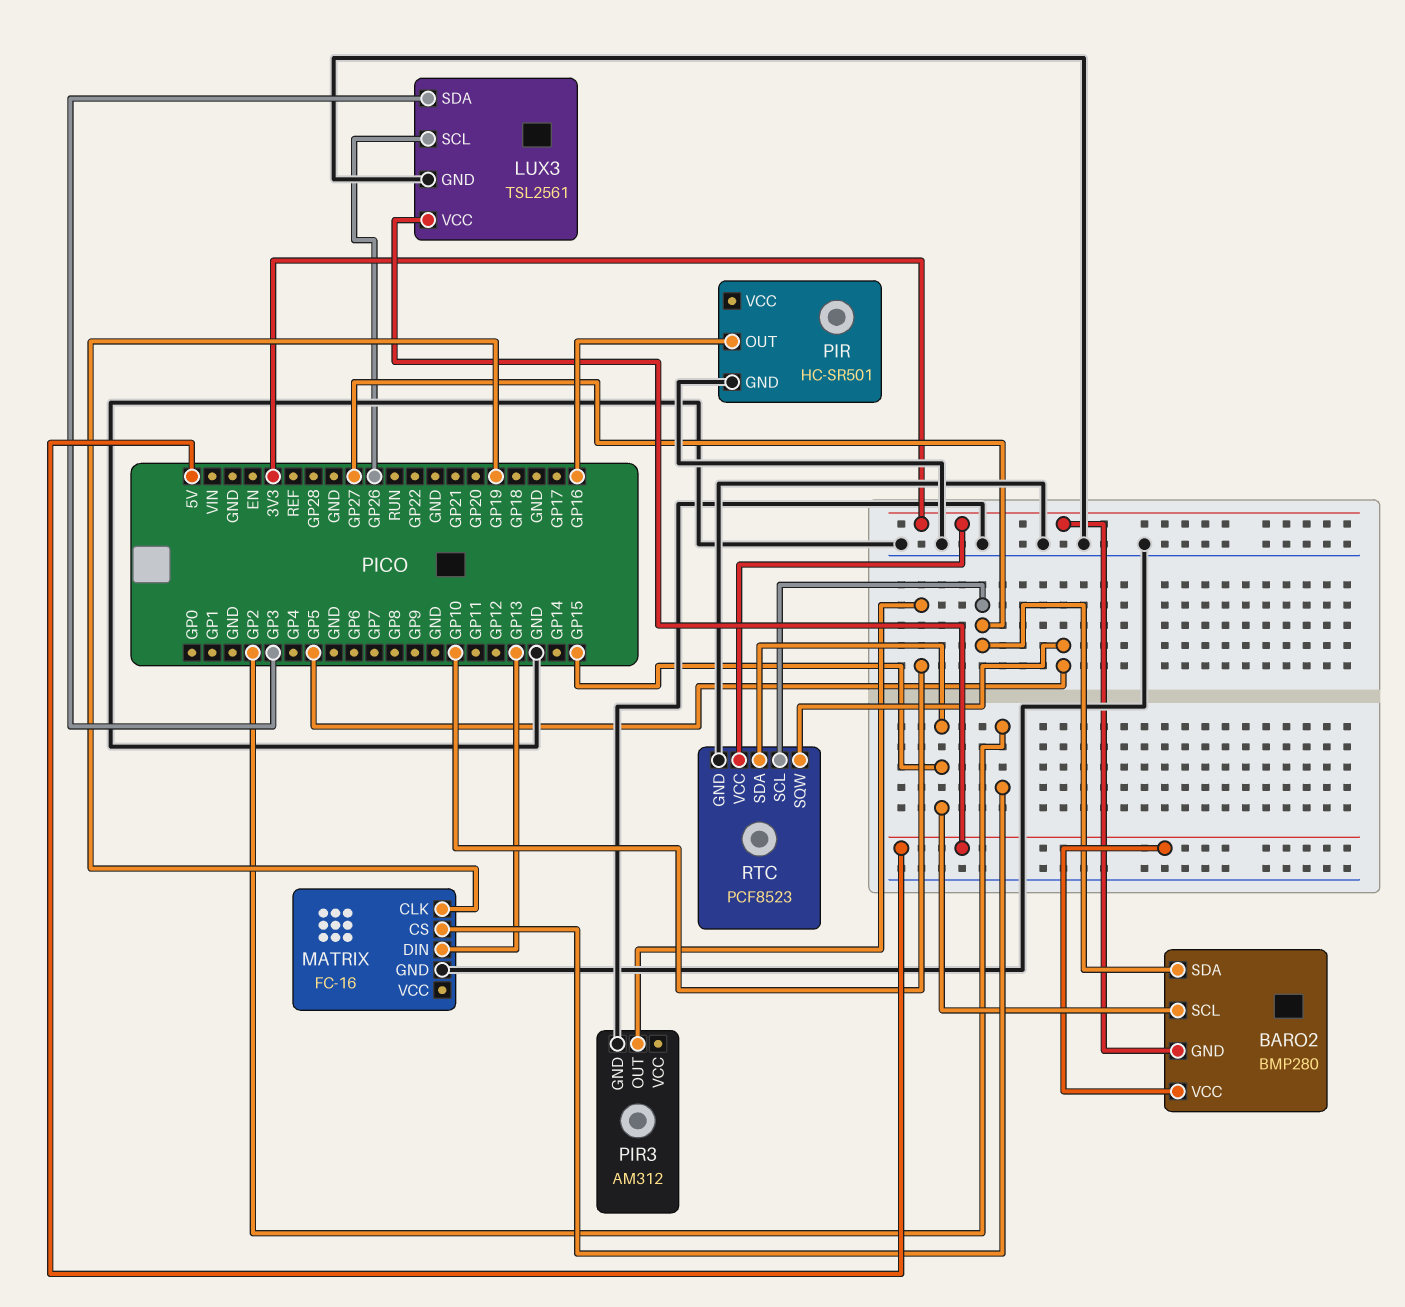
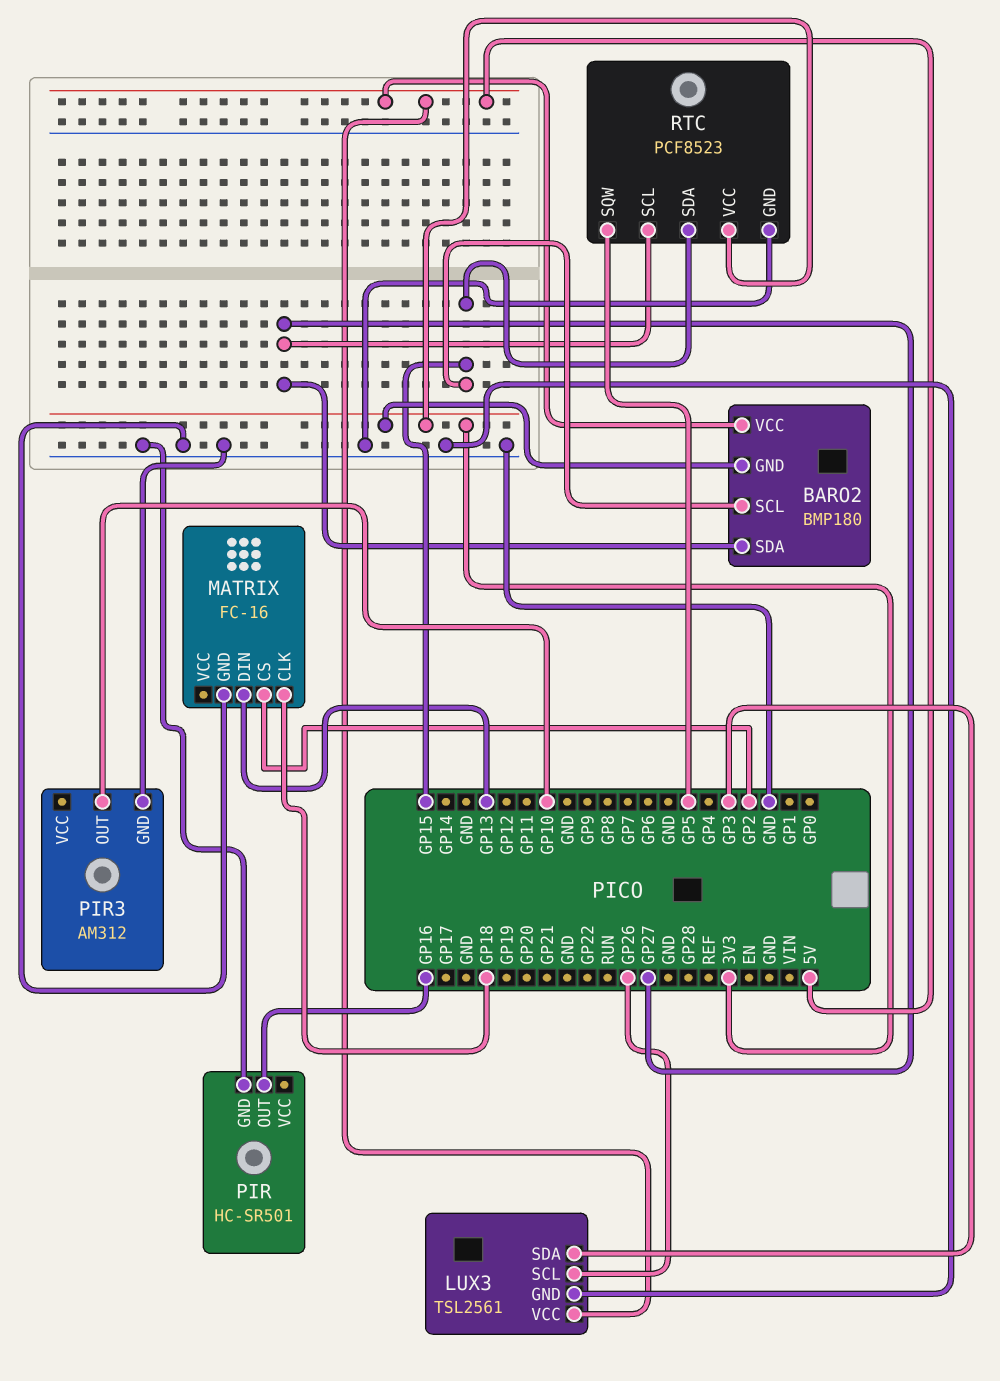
BARO2: BMP280 -> BMP180
MATRIX pin CLK: GP19 -> GP18

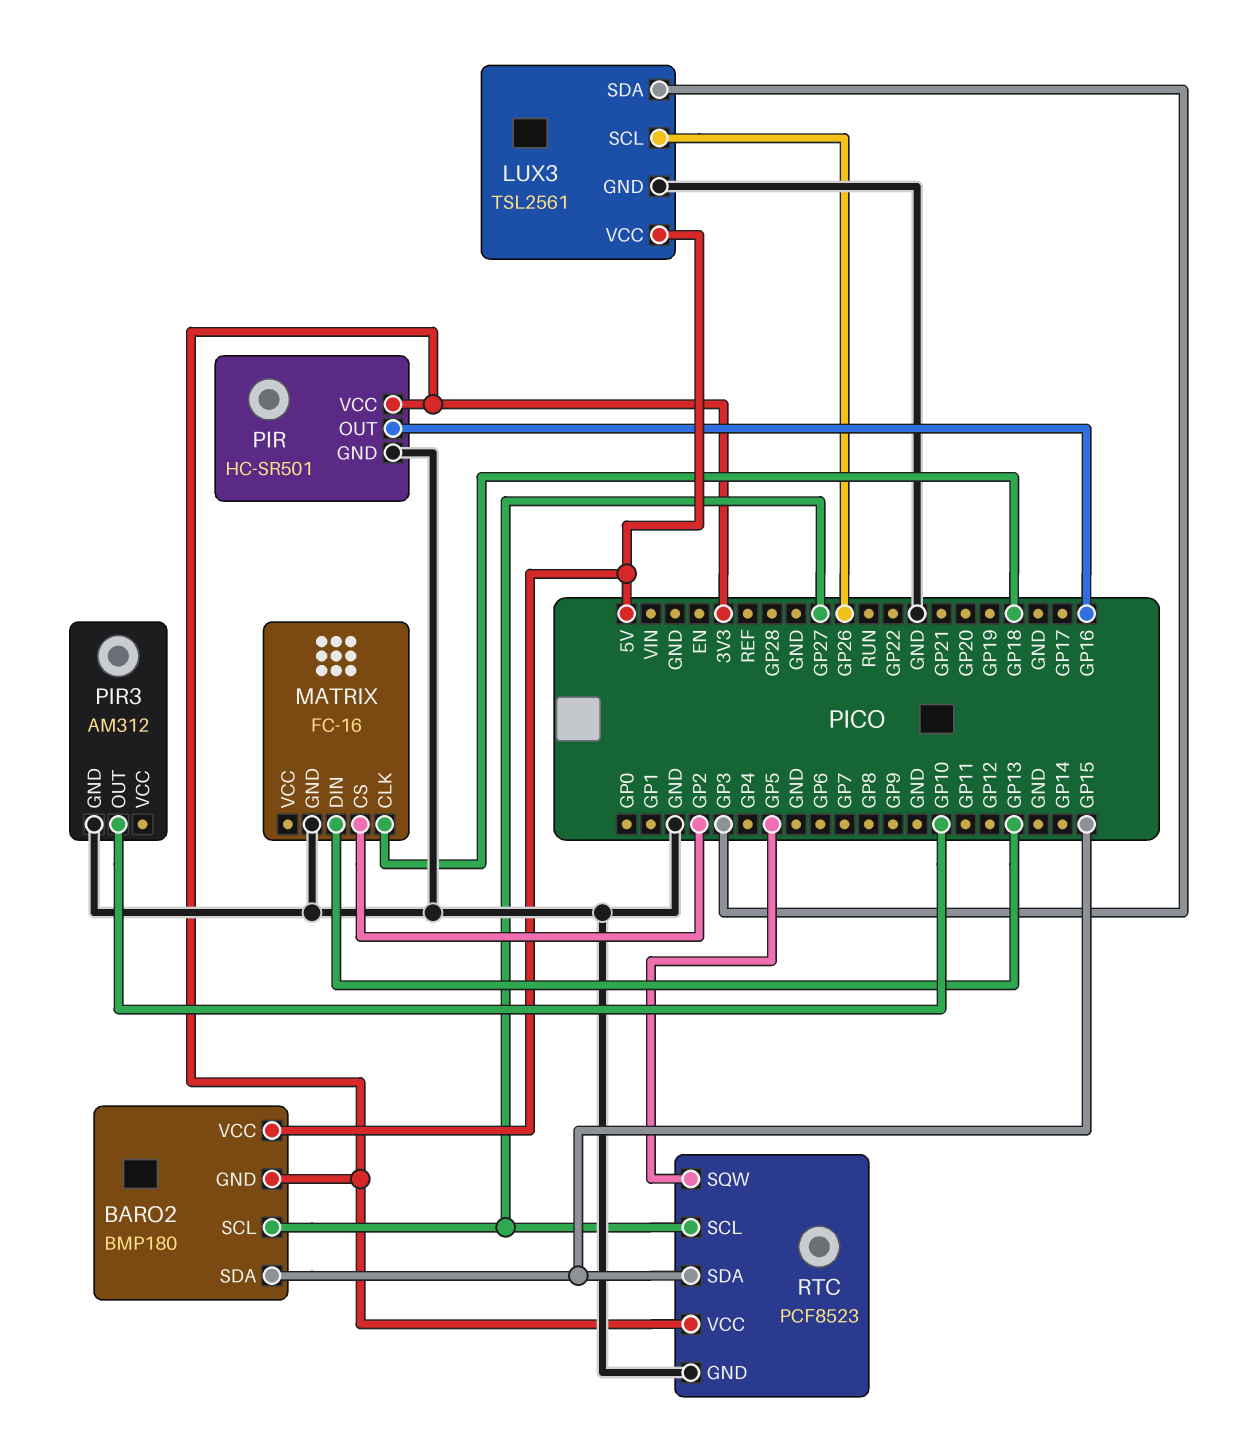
BARO2 pin SCL: GP15 -> GP27
BARO2 pin SDA: GP27 -> GP15
PIR pin VCC: none -> 3V3

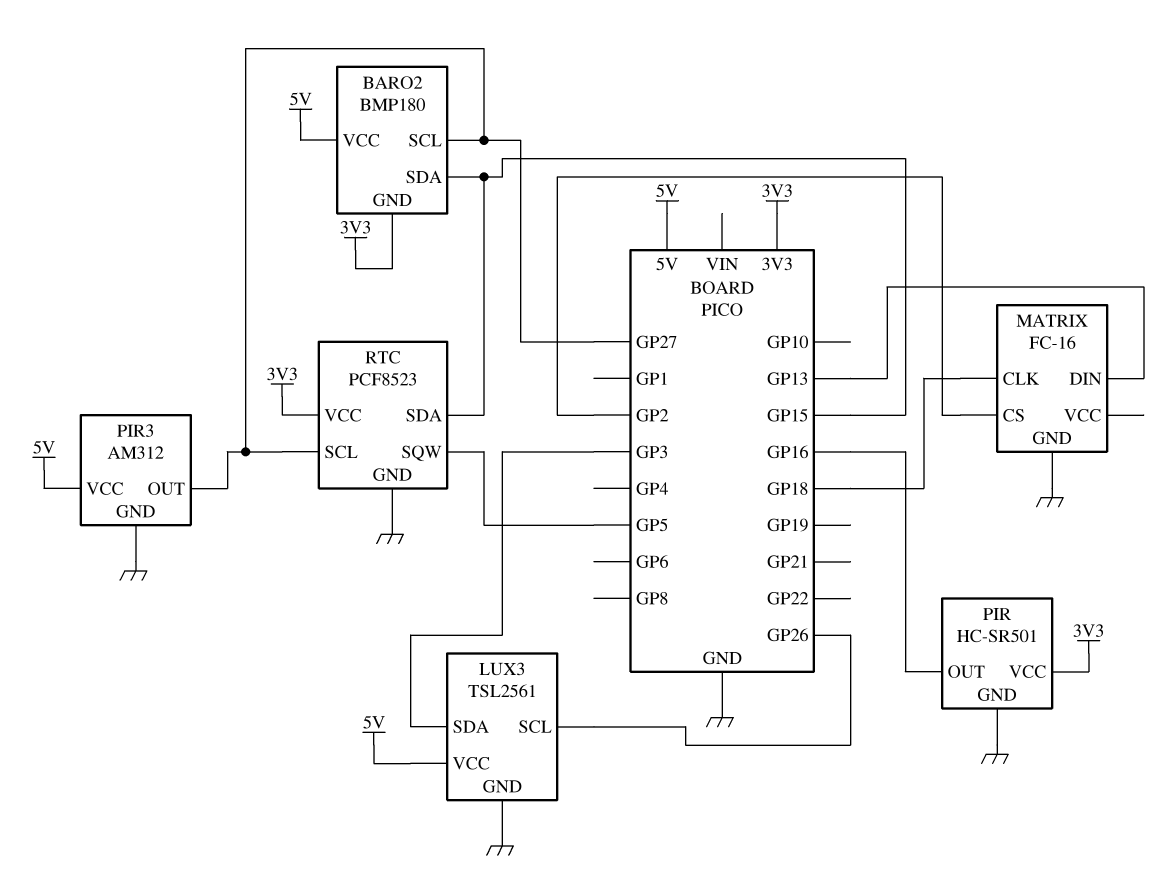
PIR3 pin OUT: GP10 -> GP27
PIR3 pin VCC: none -> 5V

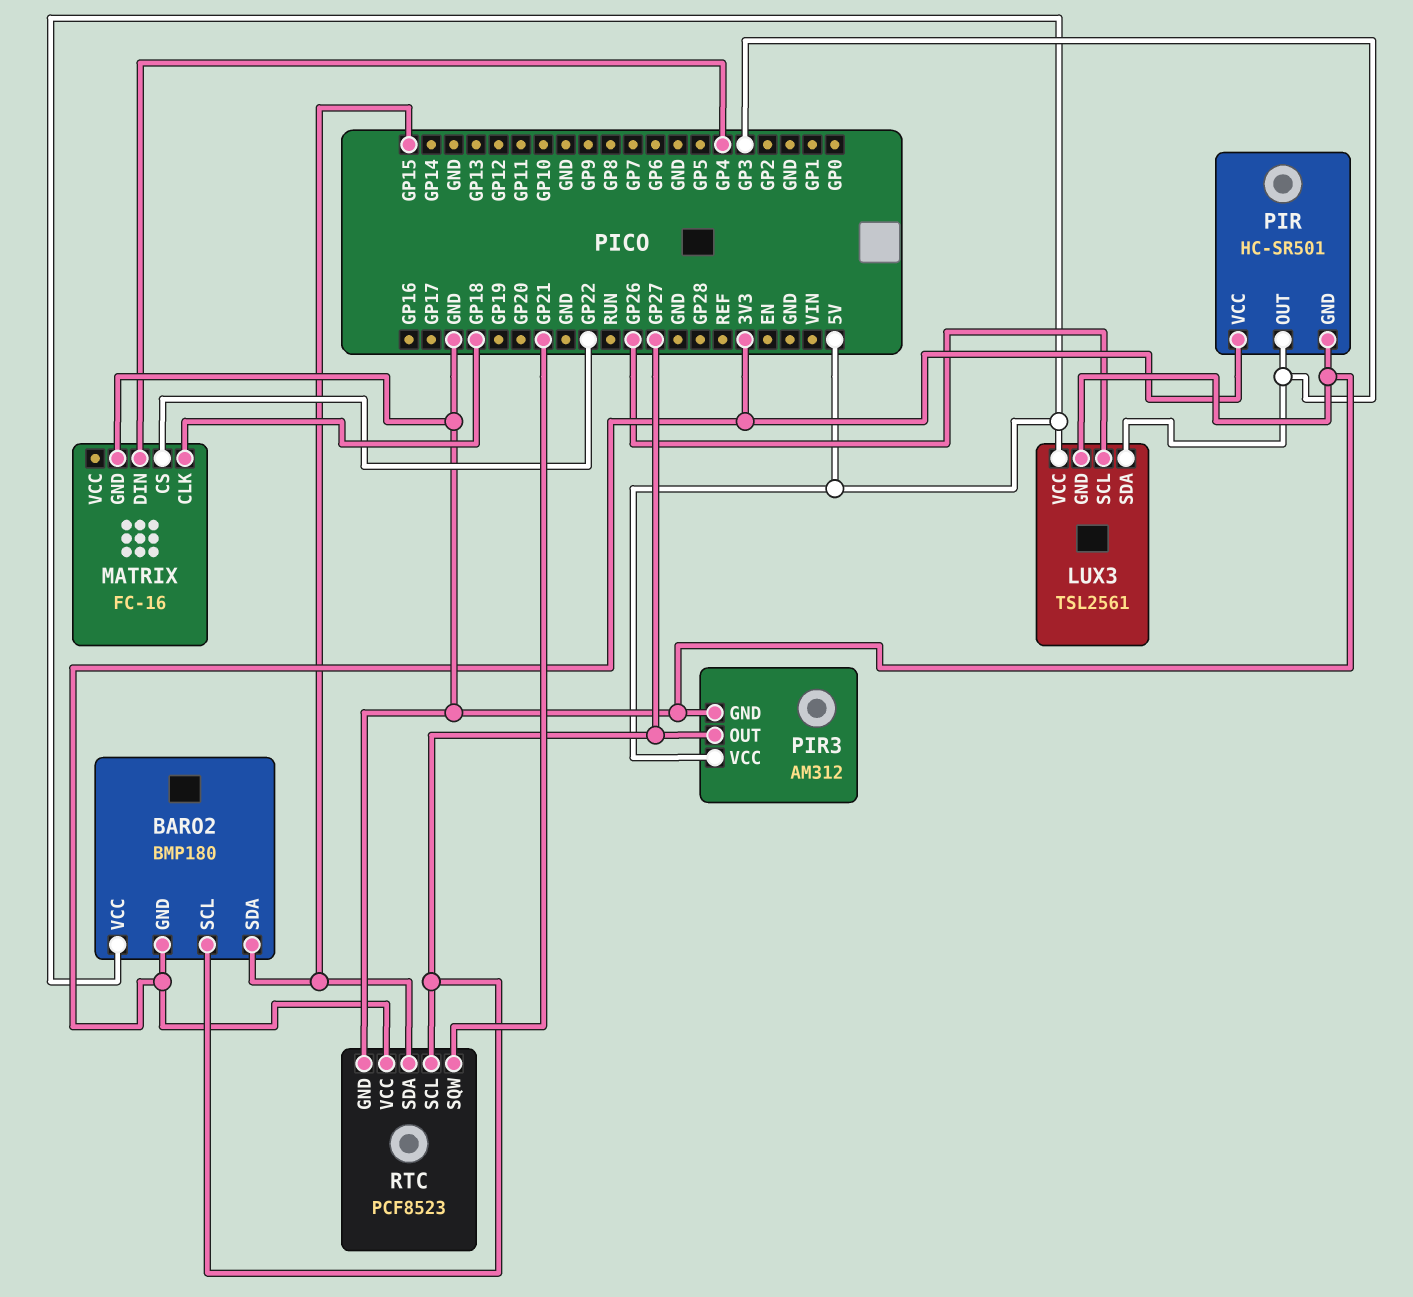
MATRIX pin CS: GP2 -> GP22
MATRIX pin DIN: GP13 -> GP4
PIR pin OUT: GP16 -> GP3
RTC pin SQW: GP5 -> GP21

